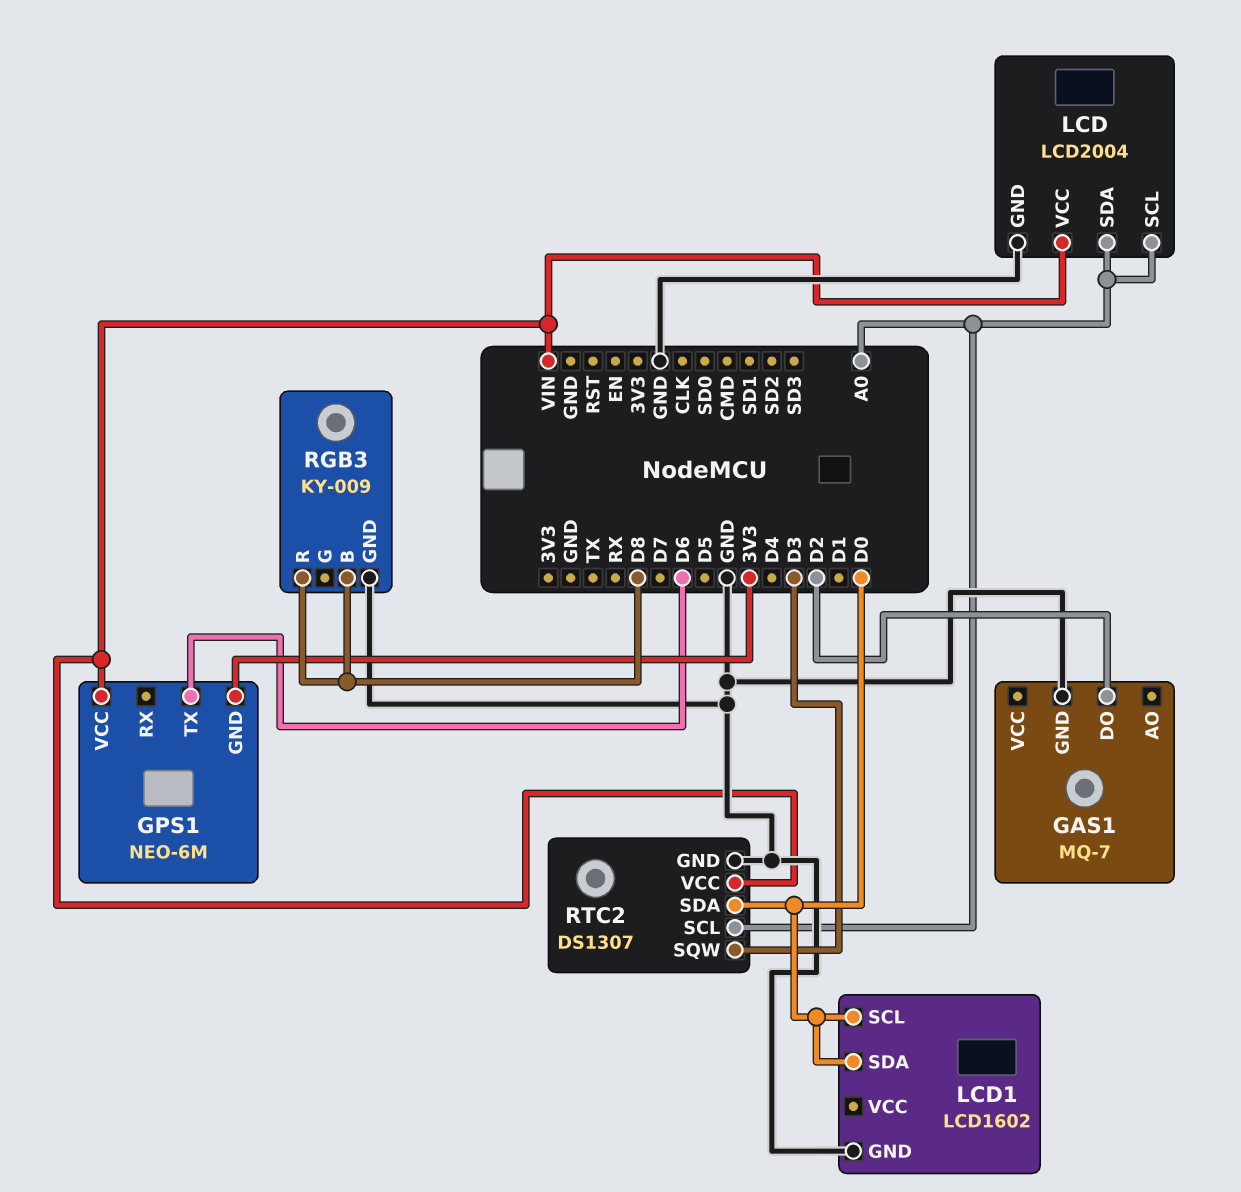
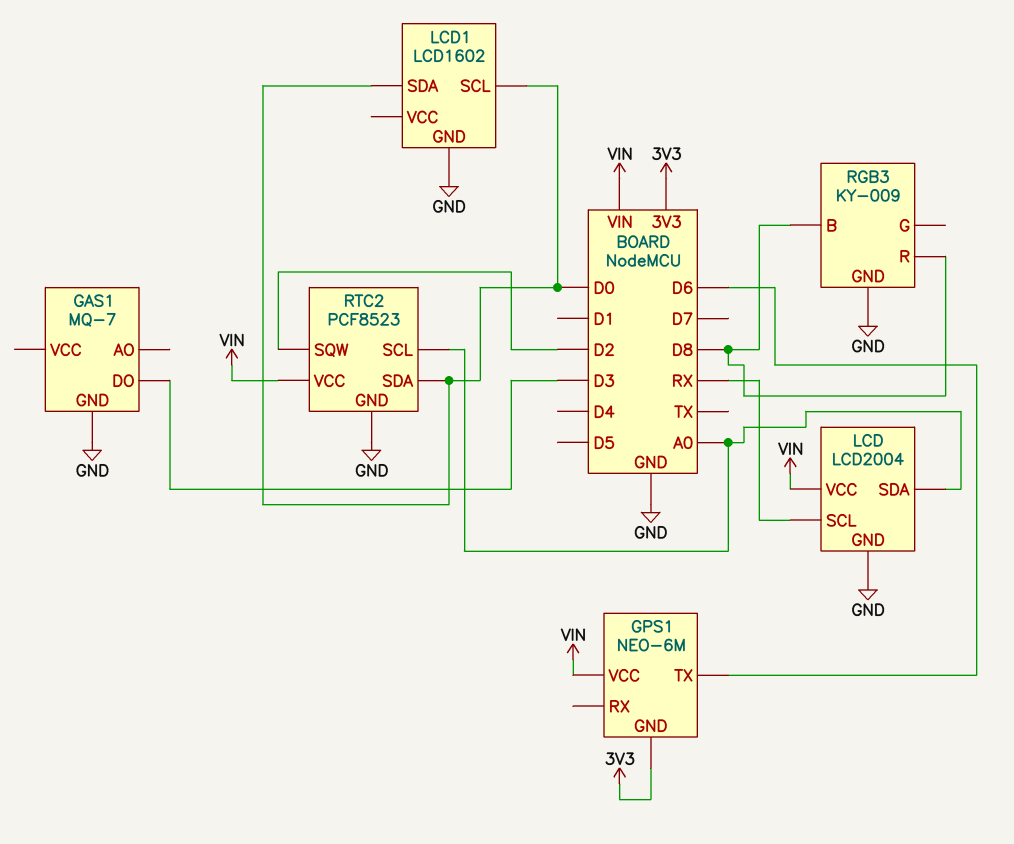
GAS1 pin DO: D2 -> D3
LCD pin SCL: A0 -> RX
RTC2: DS1307 -> PCF8523
RTC2 pin SQW: D3 -> D2

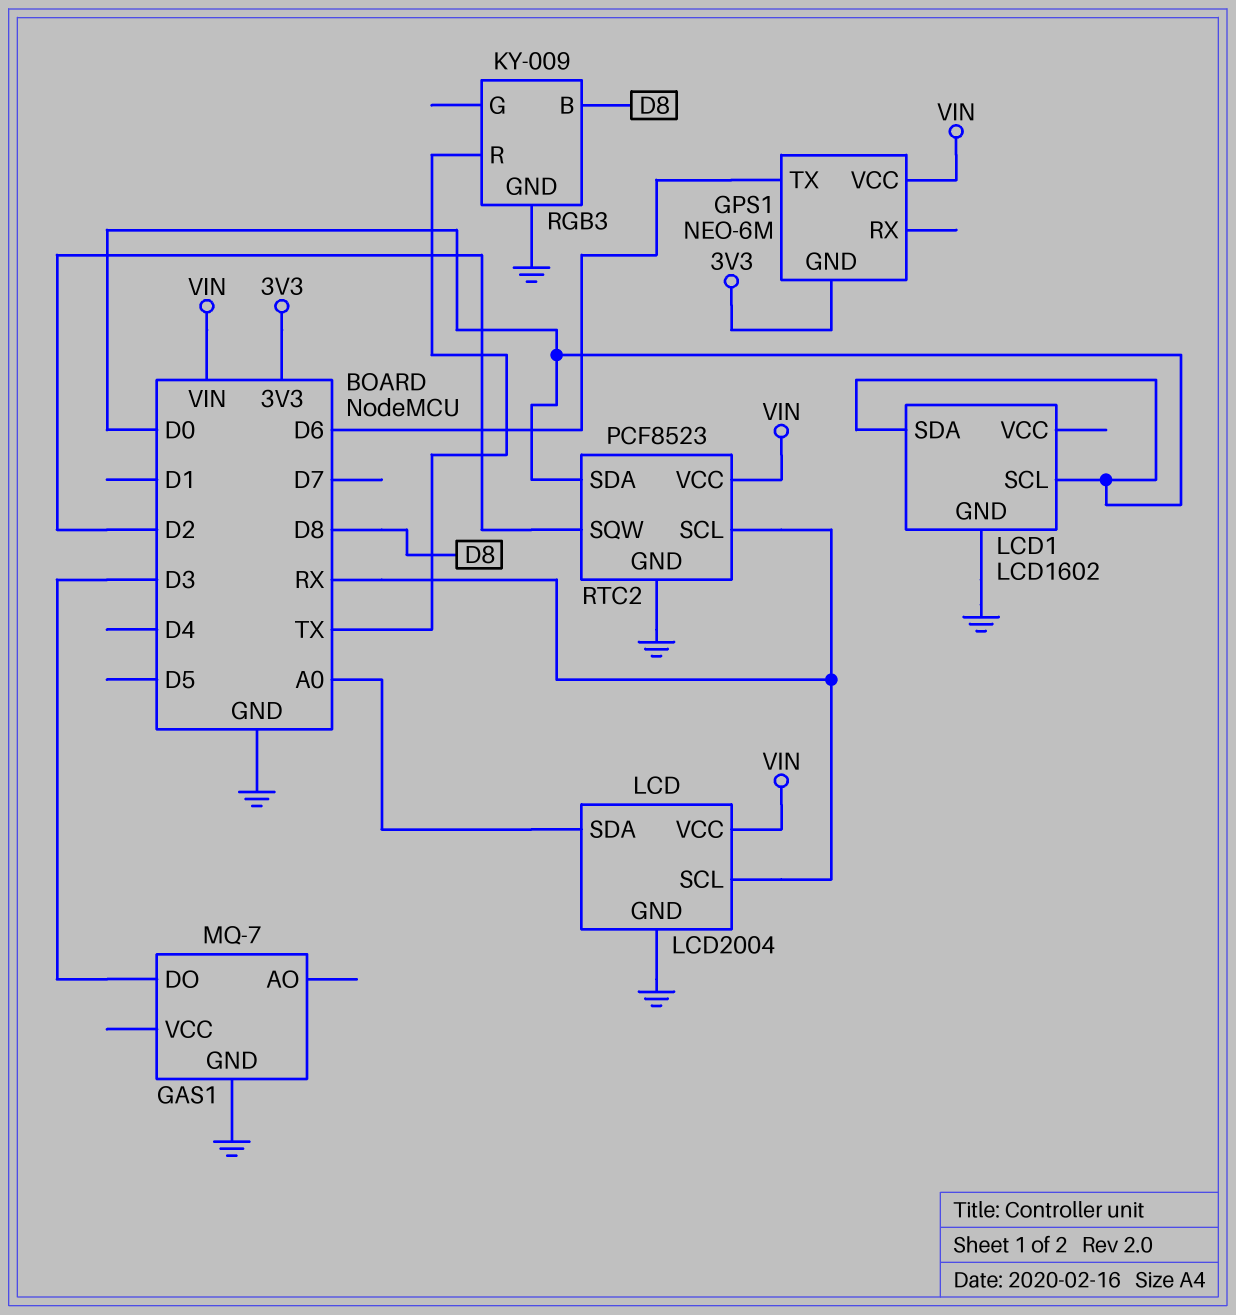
RGB3 pin R: D8 -> TX
RTC2 pin SCL: A0 -> RX

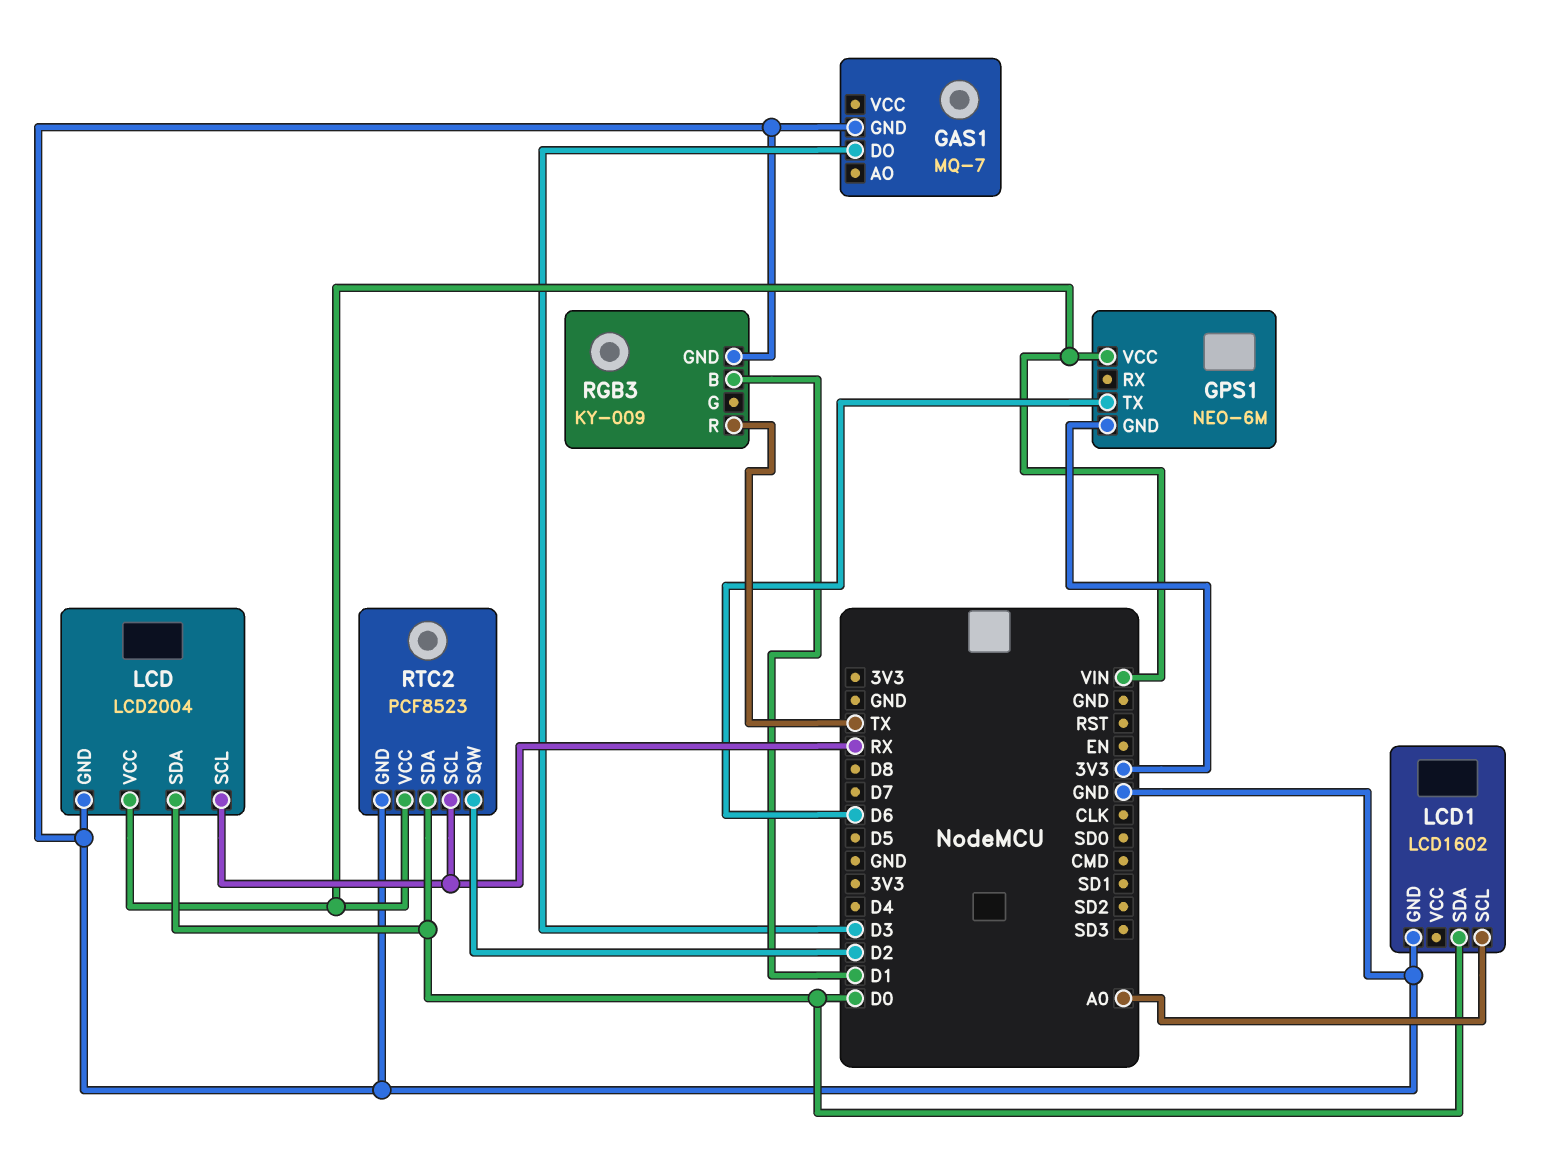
LCD pin SDA: A0 -> D0
LCD1 pin SCL: D0 -> A0
RGB3 pin B: D8 -> D1

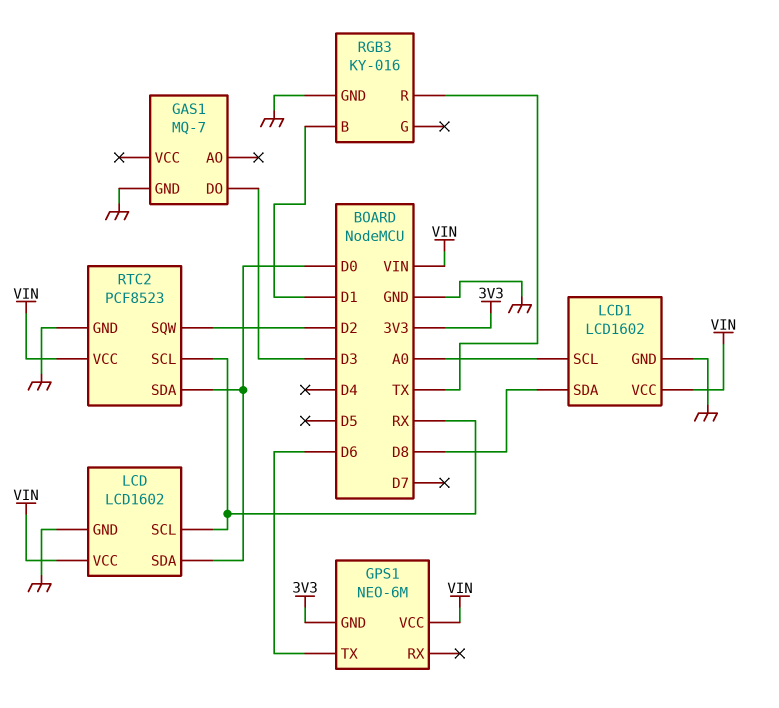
LCD: LCD2004 -> LCD1602
LCD1 pin SDA: D0 -> D8
LCD1 pin VCC: none -> VIN
RGB3: KY-009 -> KY-016

